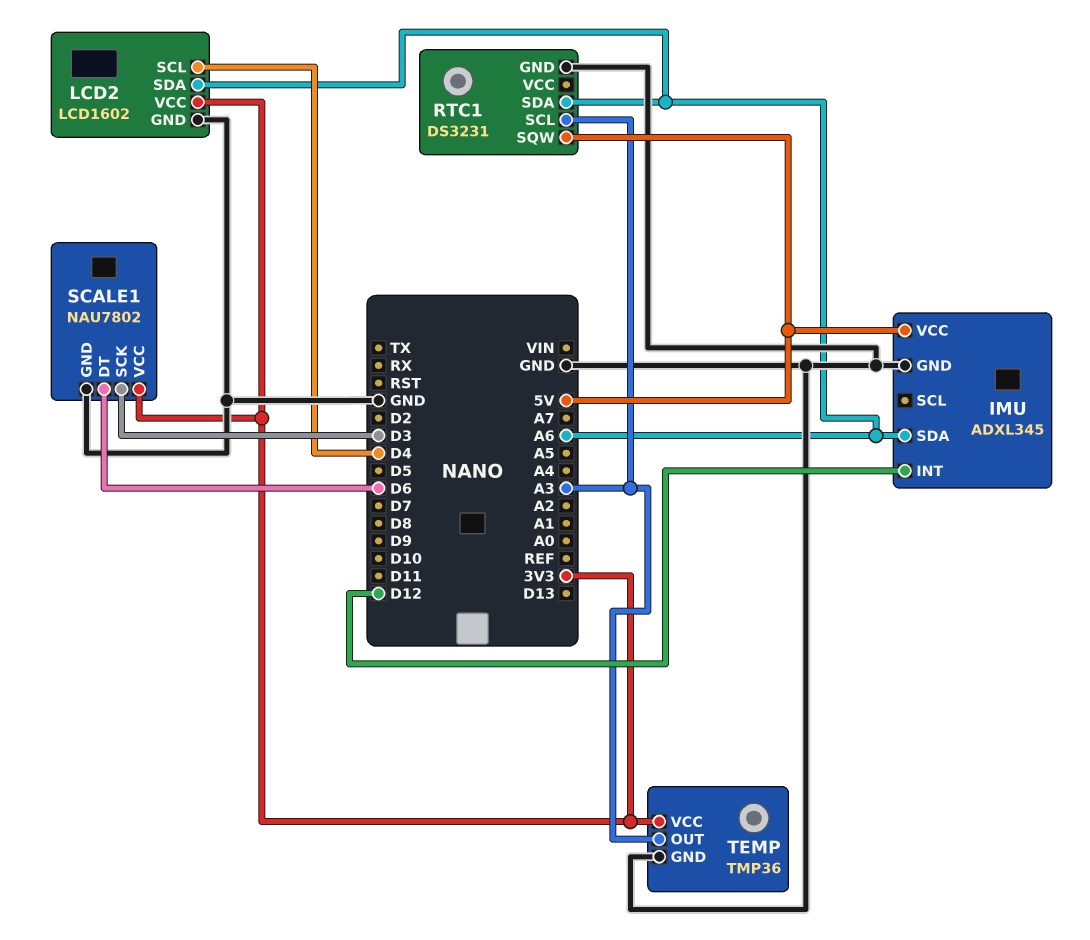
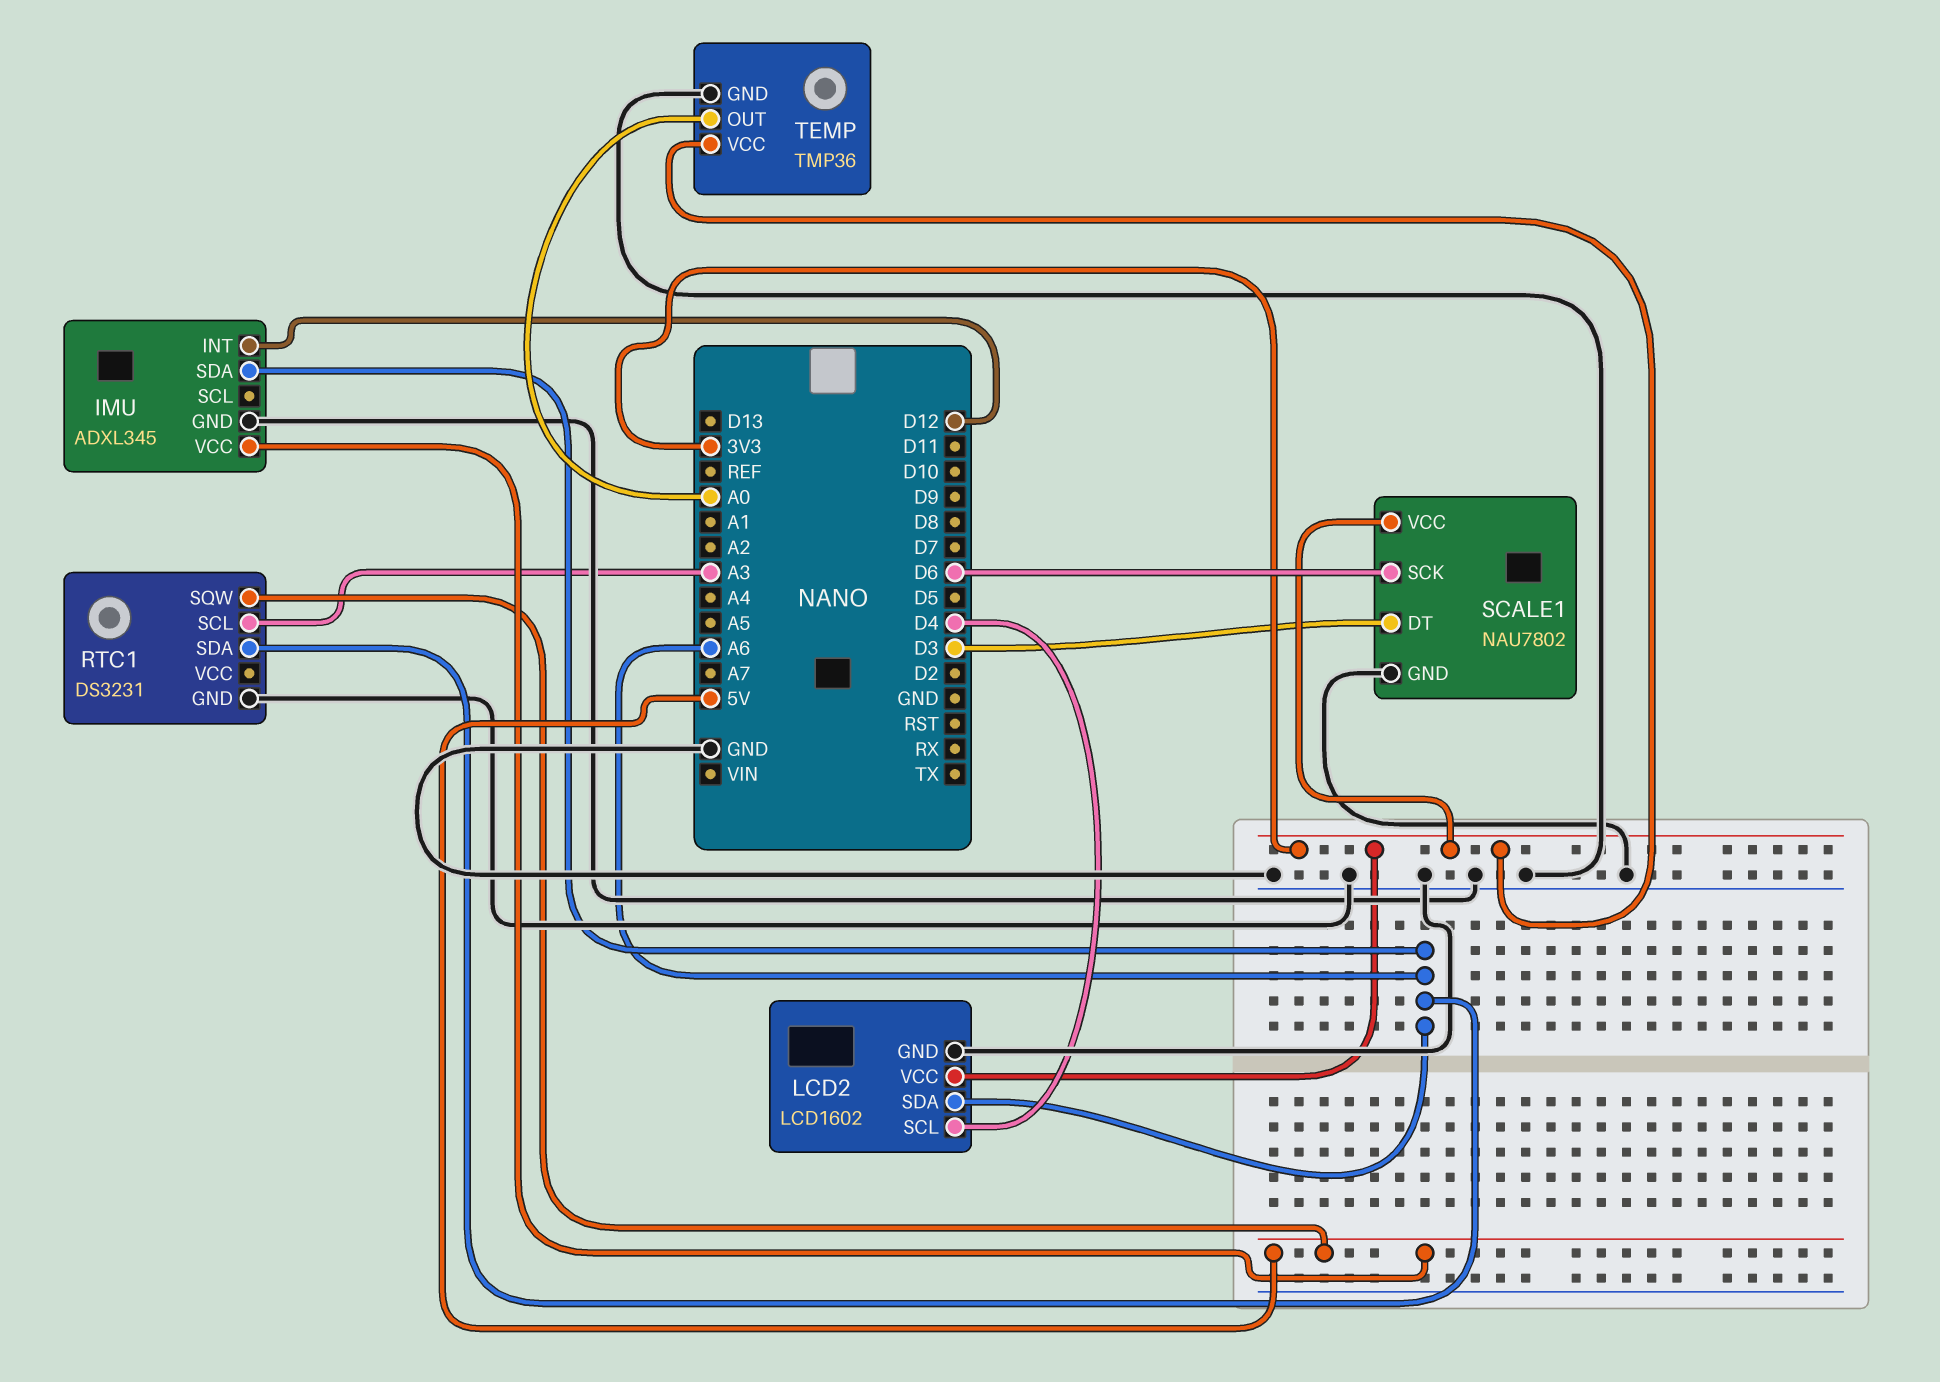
SCALE1 pin DT: D6 -> D3
SCALE1 pin SCK: D3 -> D6
TEMP pin OUT: A3 -> A0

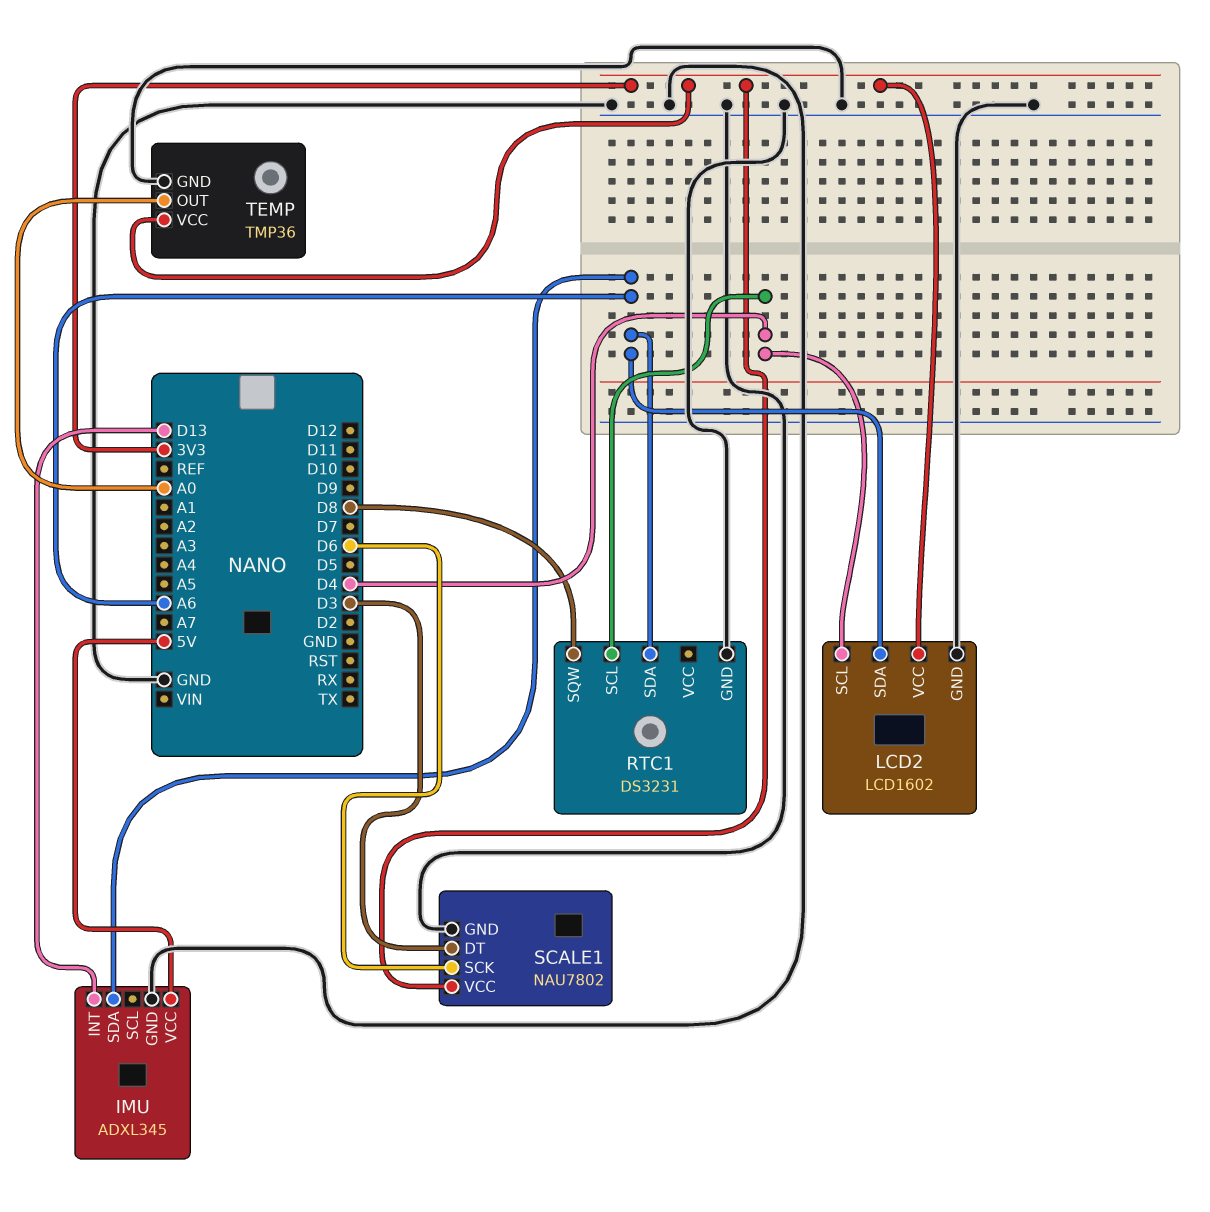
IMU pin INT: D12 -> D13
RTC1 pin SCL: A3 -> D4
RTC1 pin SQW: 5V -> D8

